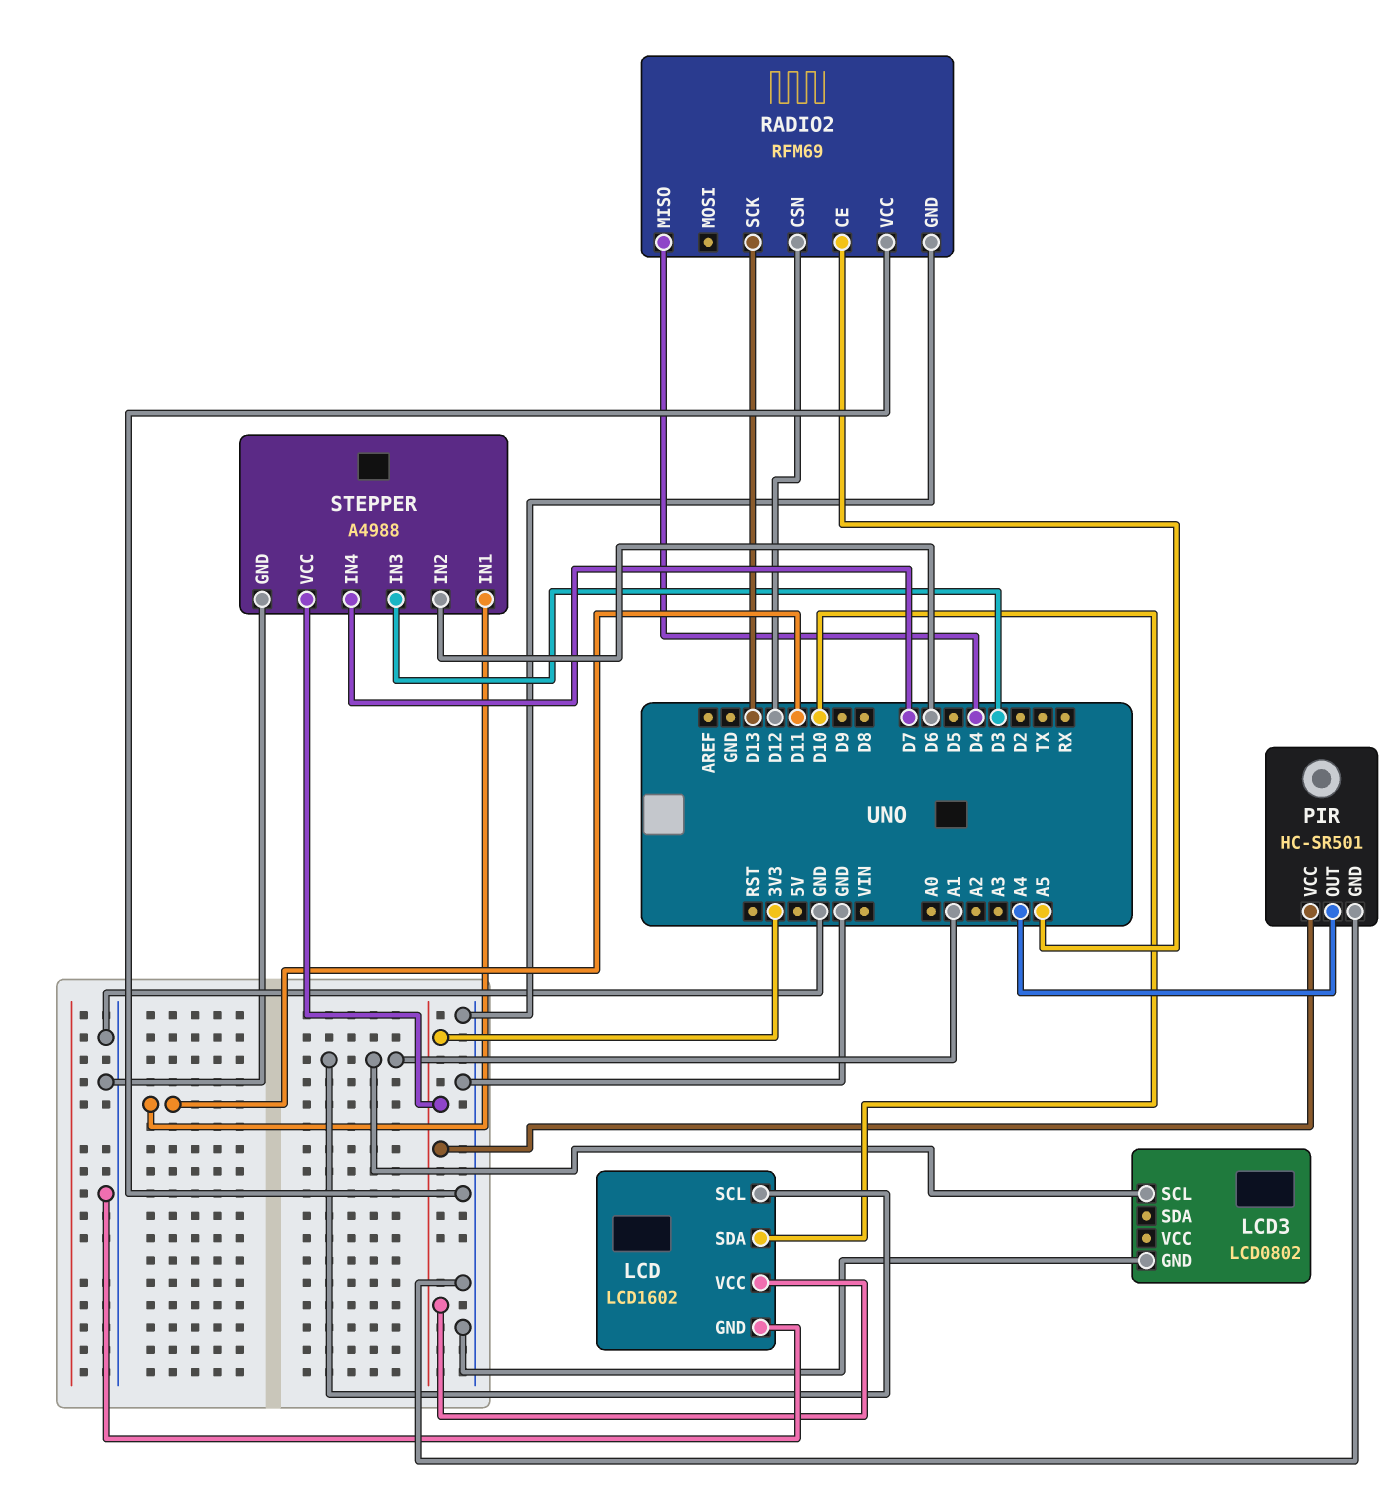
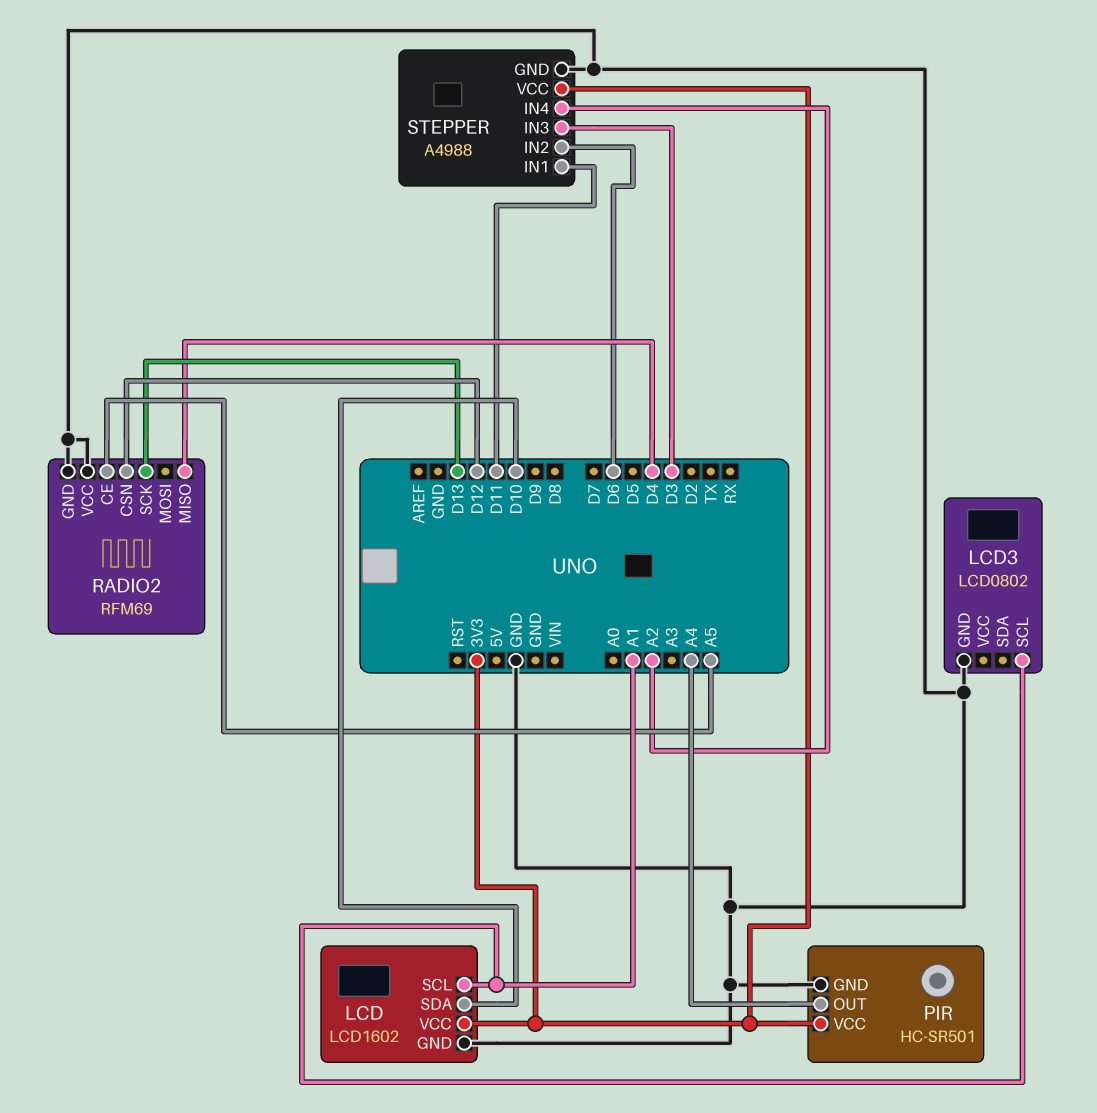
STEPPER pin IN4: D7 -> A2

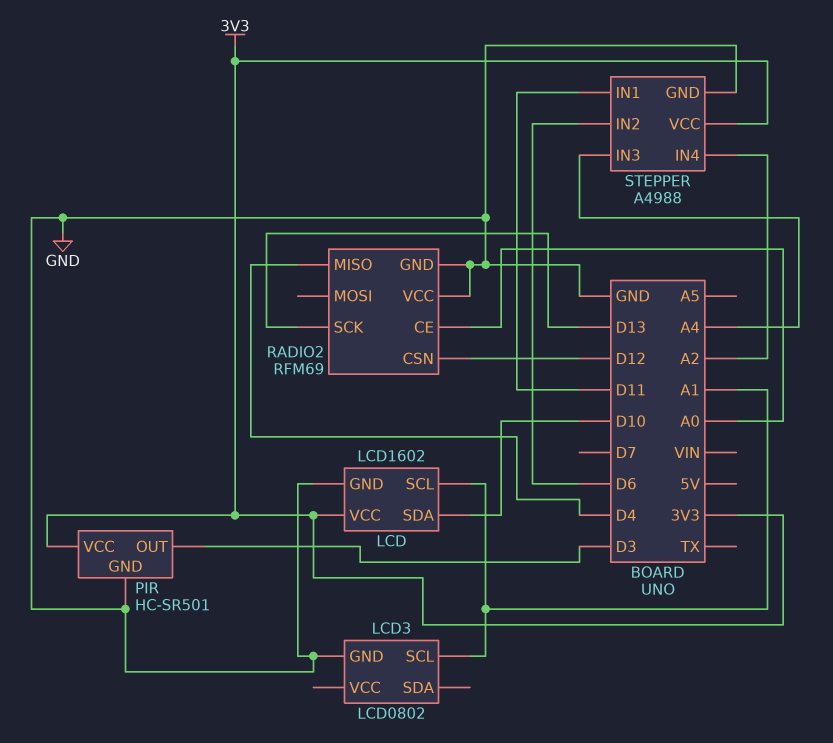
PIR pin OUT: A4 -> D3
RADIO2 pin CE: A5 -> A0
STEPPER pin IN3: D3 -> A4

